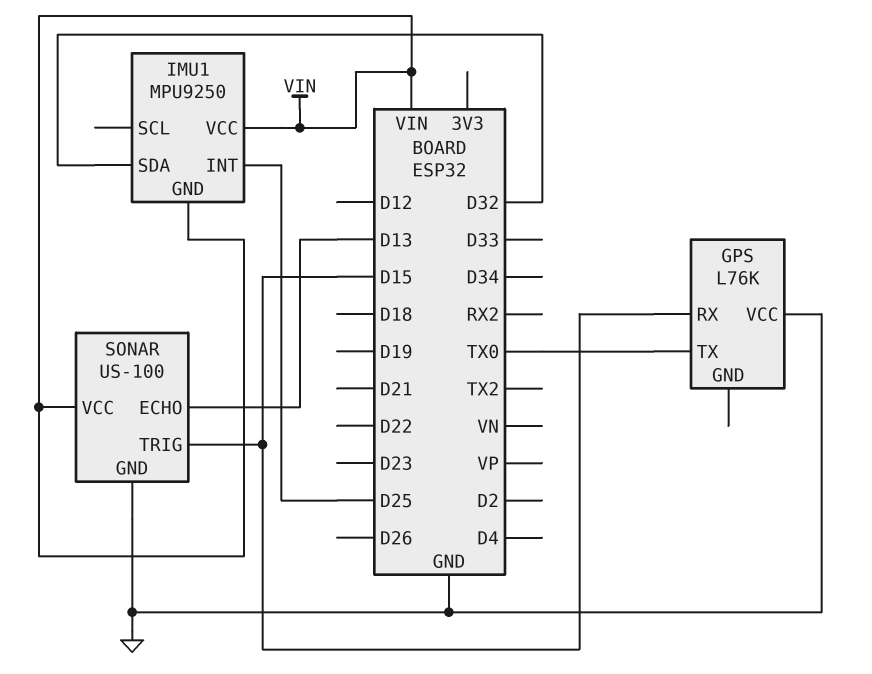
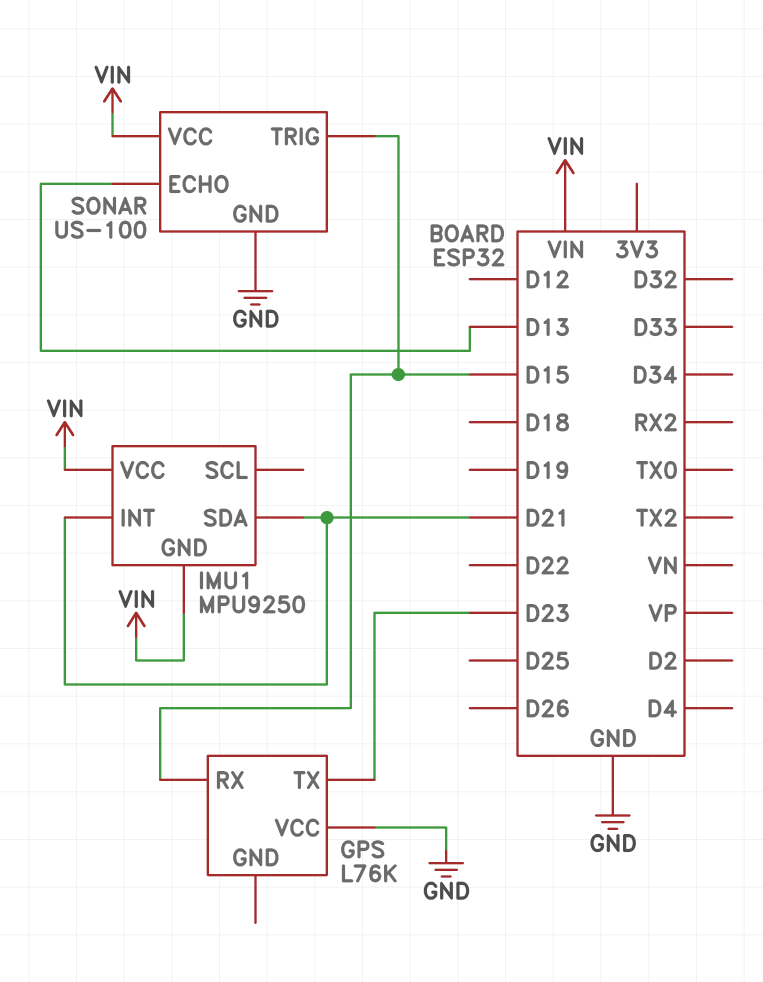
GPS pin TX: TX0 -> D23
IMU1 pin INT: D25 -> D21
IMU1 pin SDA: D32 -> D21

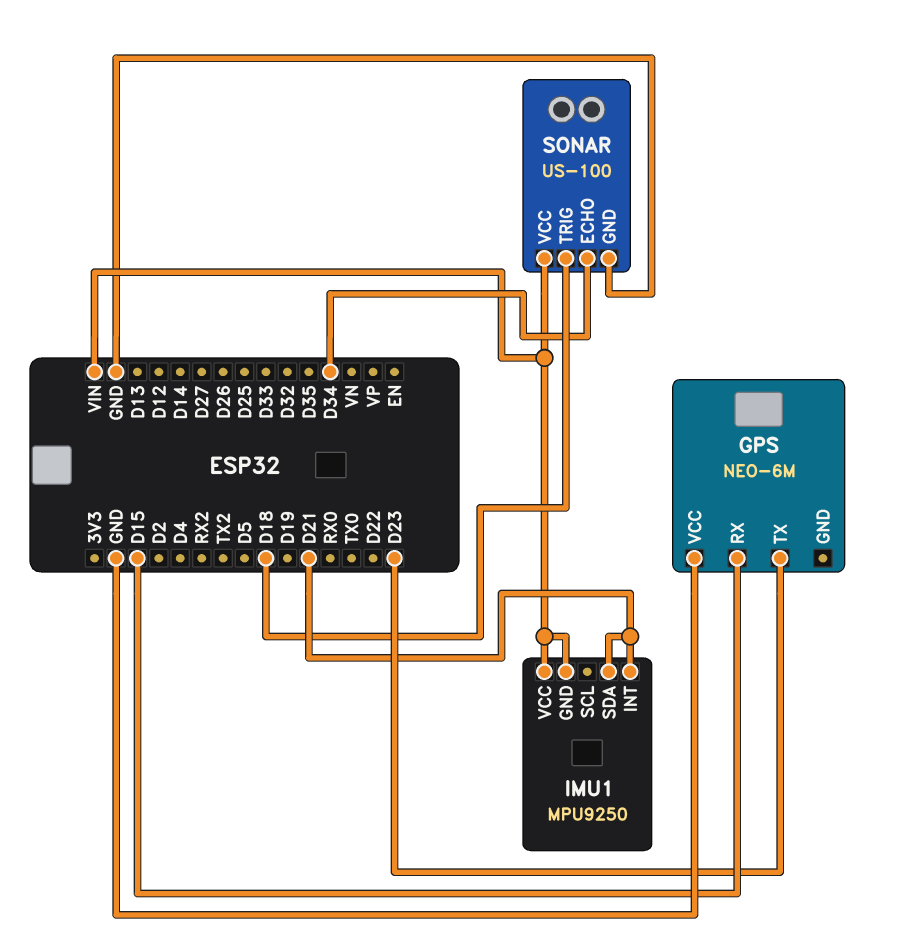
GPS: L76K -> NEO-6M
SONAR pin ECHO: D13 -> D34
SONAR pin TRIG: D15 -> D18

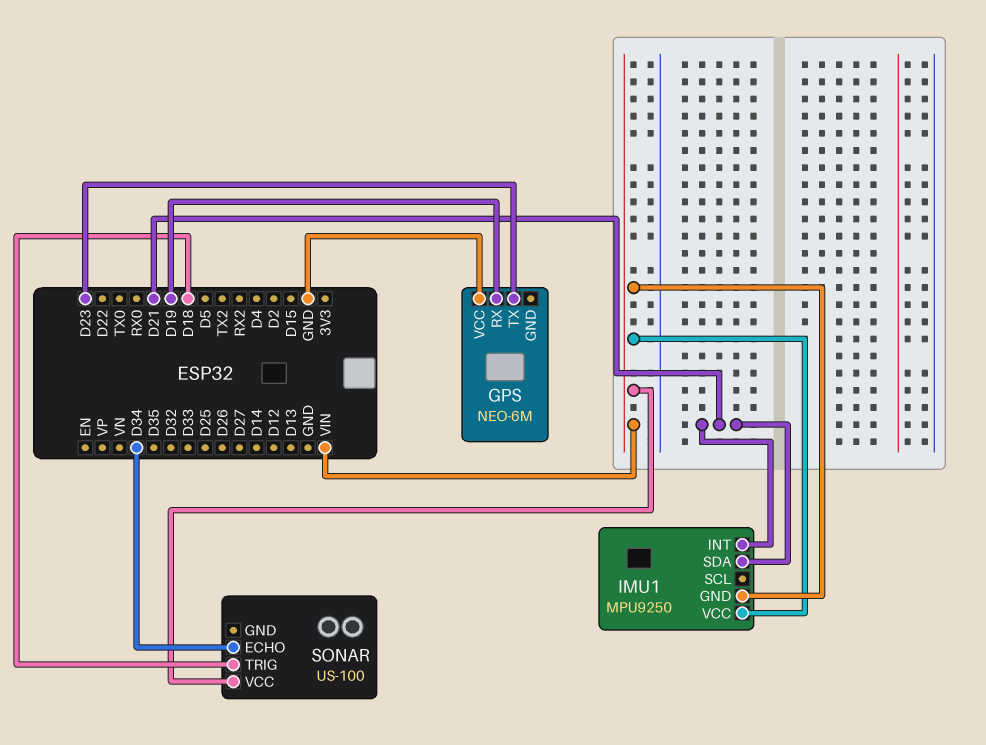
GPS pin RX: D15 -> D19
SONAR pin GND: GND -> none

